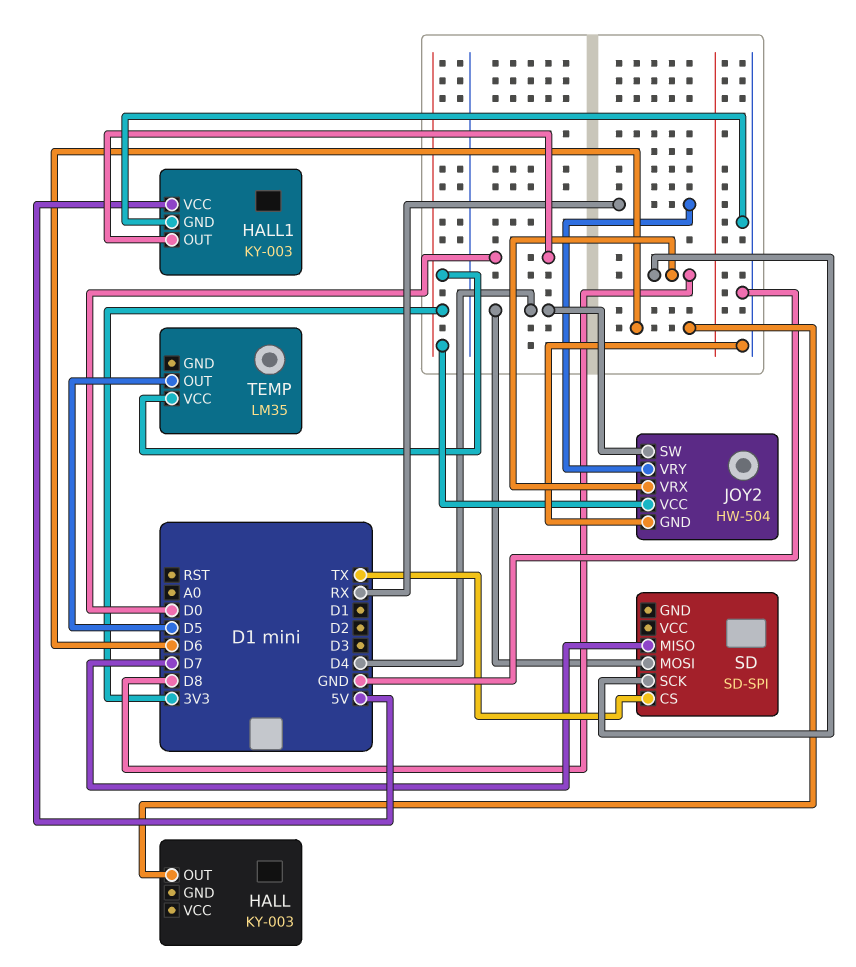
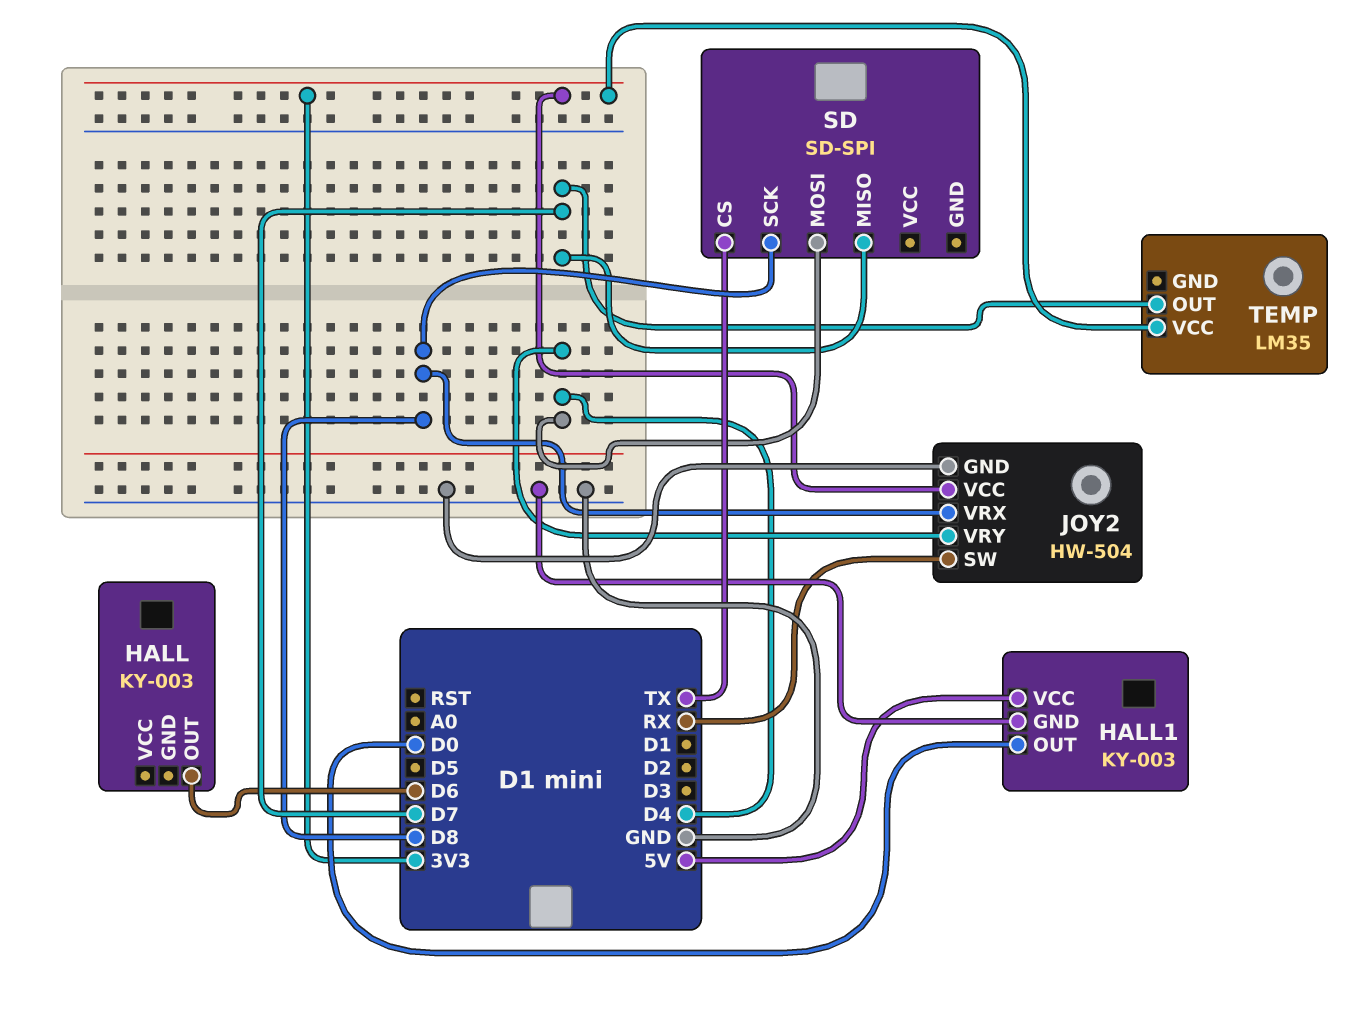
JOY2 pin SW: D4 -> RX
JOY2 pin VRY: RX -> D4
TEMP pin OUT: D5 -> D7

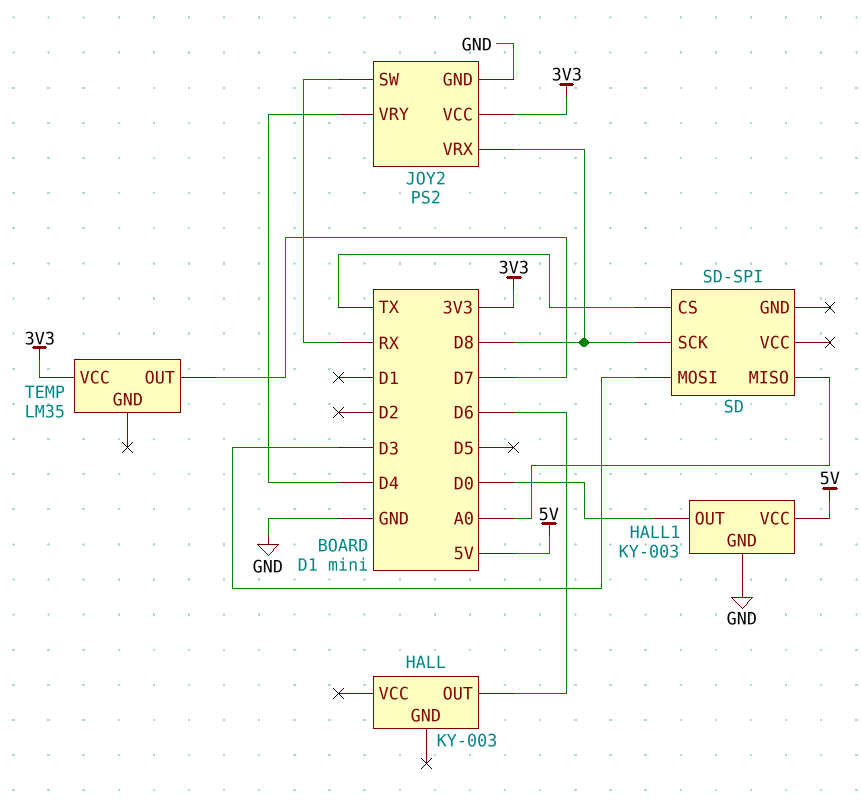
JOY2: HW-504 -> PS2
SD pin MISO: D7 -> A0
SD pin MOSI: D4 -> D3

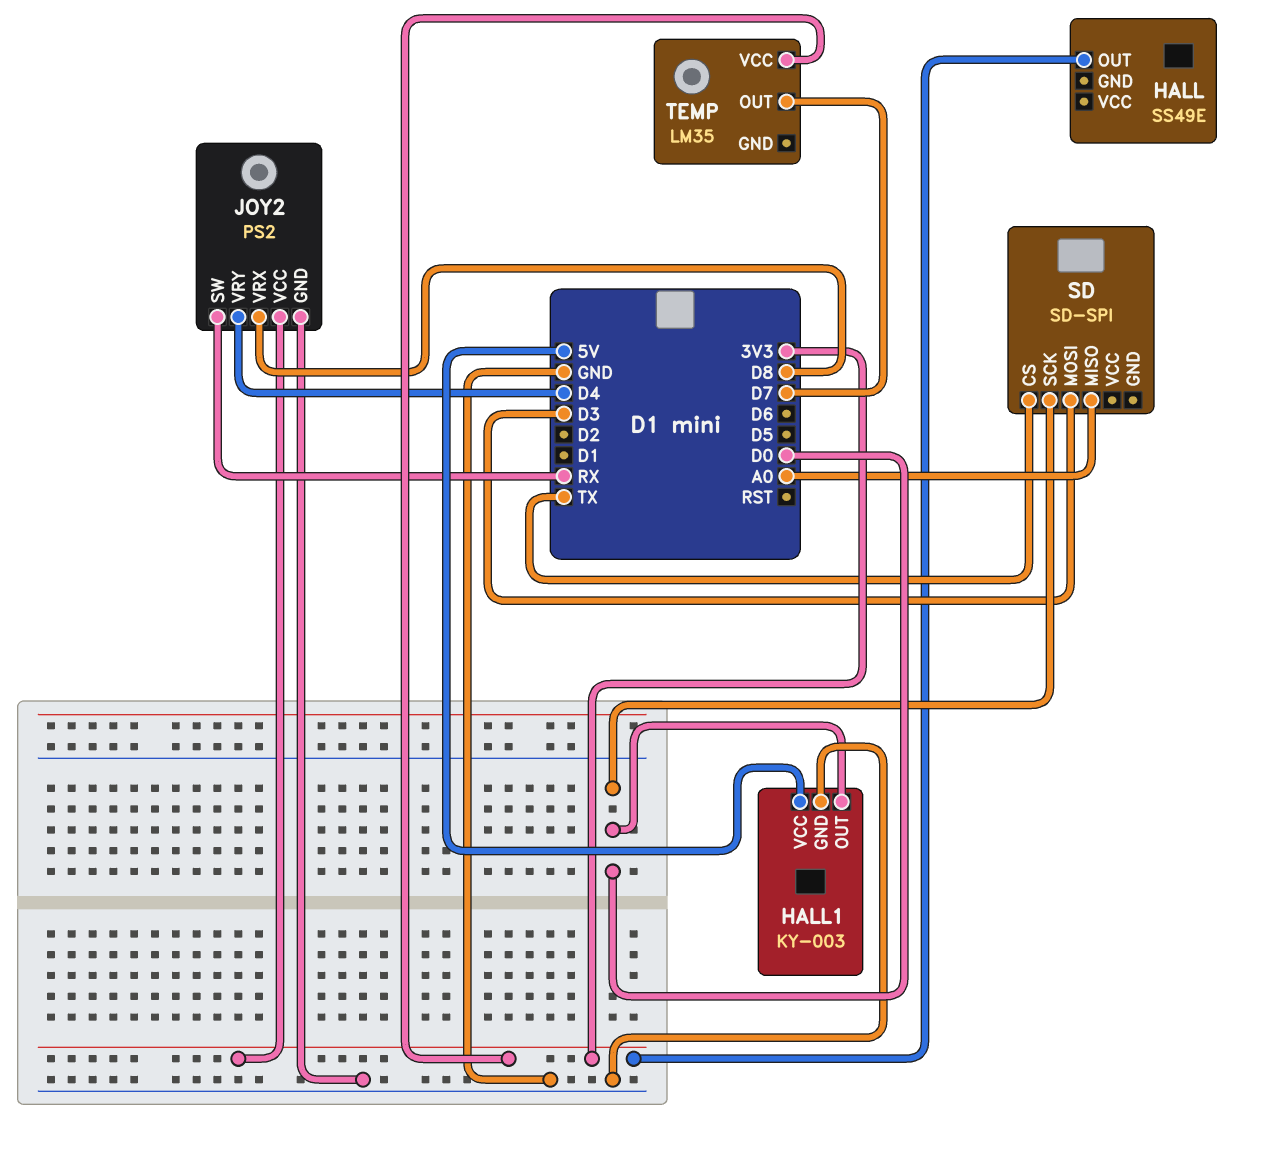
HALL: KY-003 -> SS49E
HALL pin OUT: D6 -> 3V3
SD pin SCK: D8 -> D0

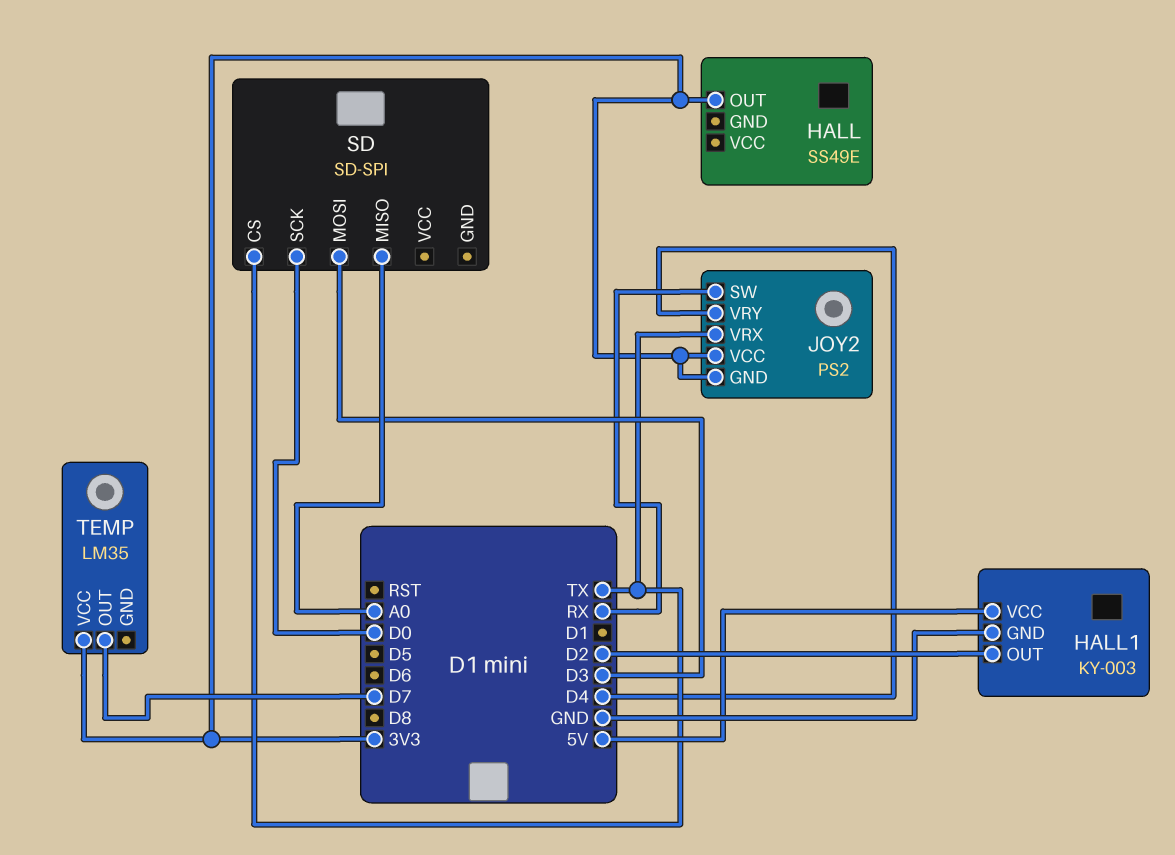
HALL1 pin OUT: D0 -> D2
JOY2 pin GND: GND -> 3V3
JOY2 pin VRX: D8 -> TX

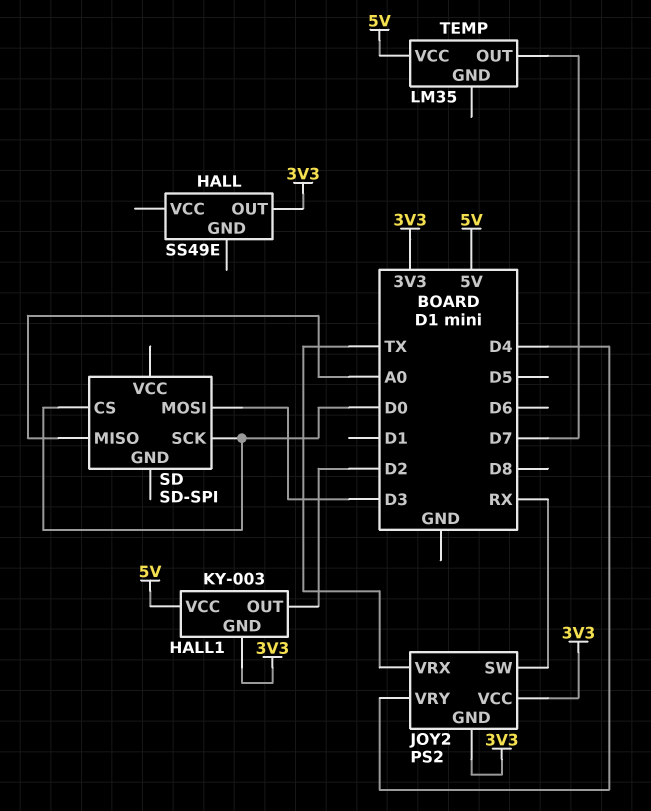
HALL1 pin GND: GND -> 3V3
SD pin CS: TX -> D0
TEMP pin VCC: 3V3 -> 5V

